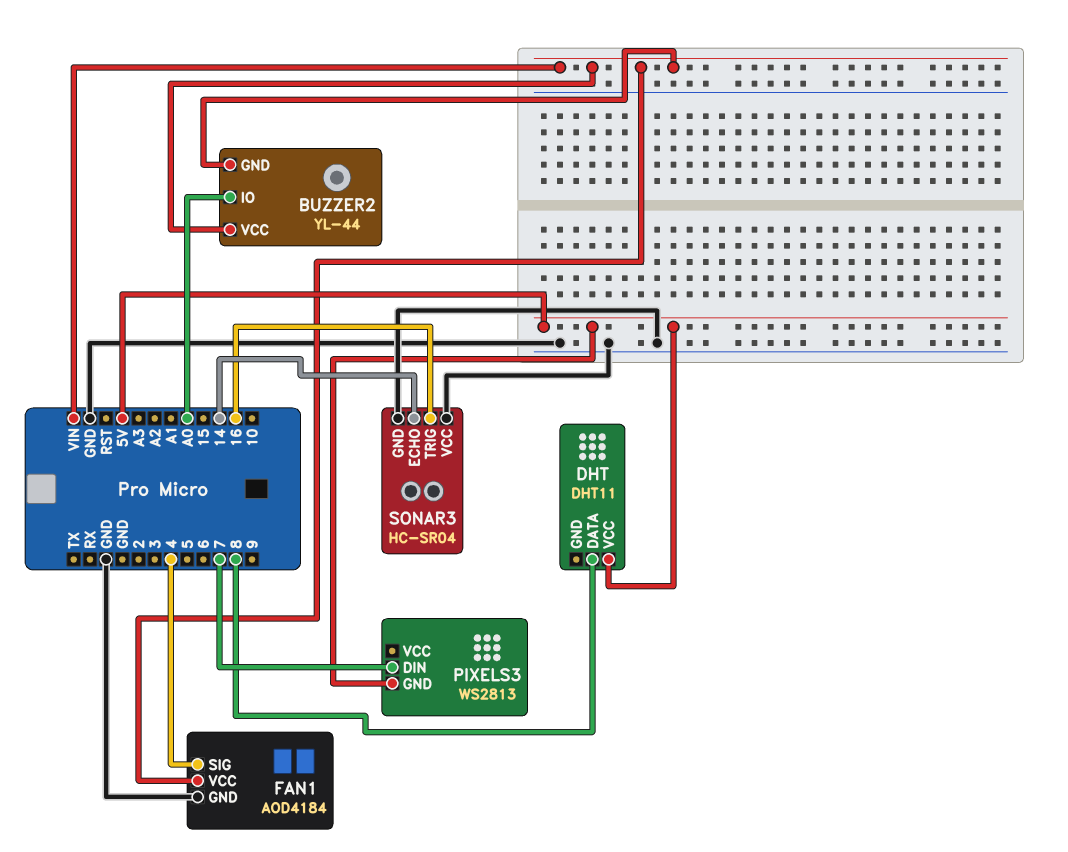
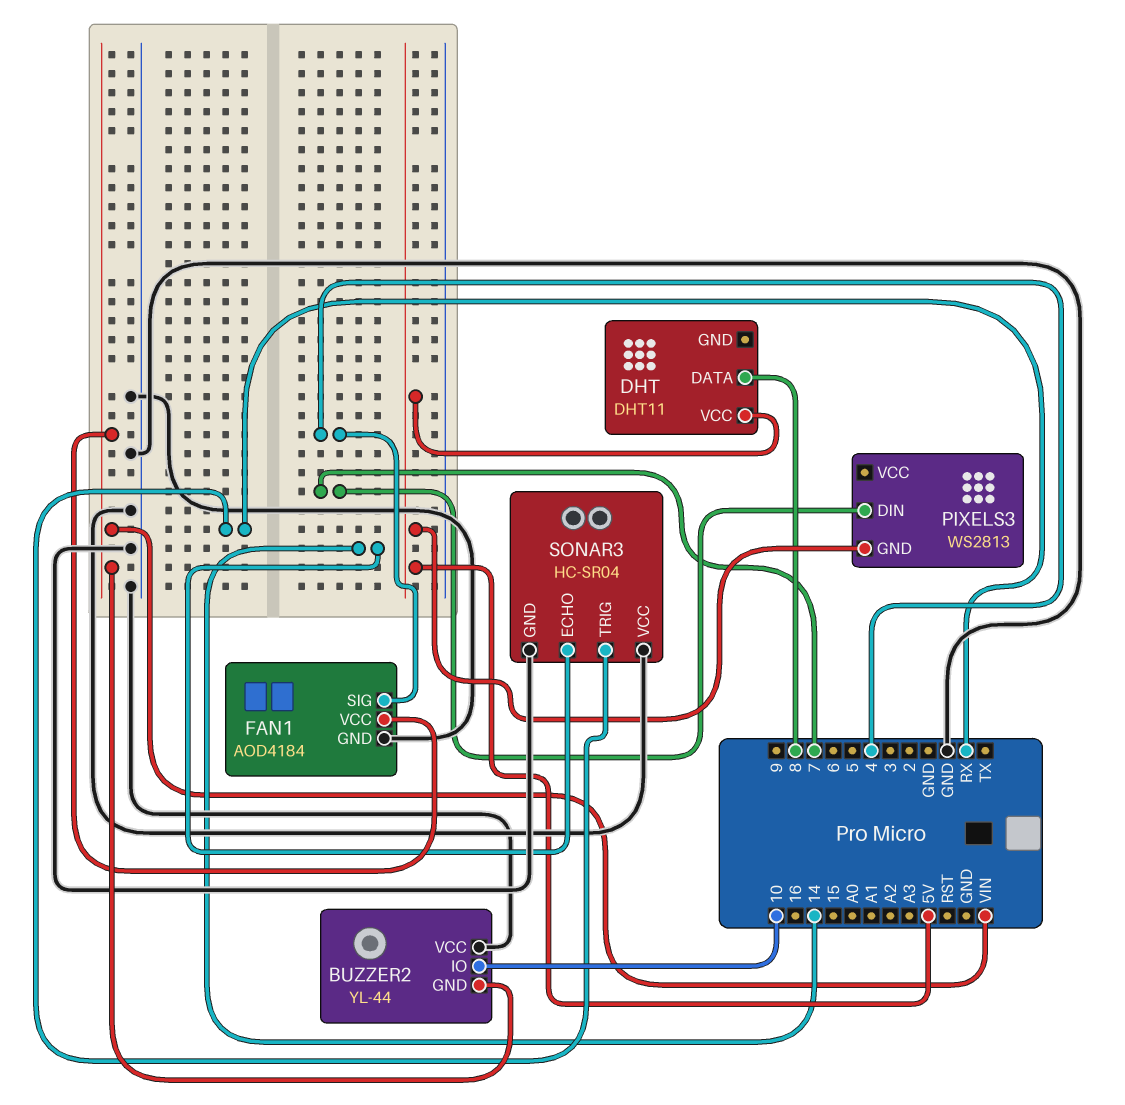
BUZZER2 pin IO: A0 -> 10
BUZZER2 pin VCC: VIN -> GND
SONAR3 pin TRIG: 16 -> RX

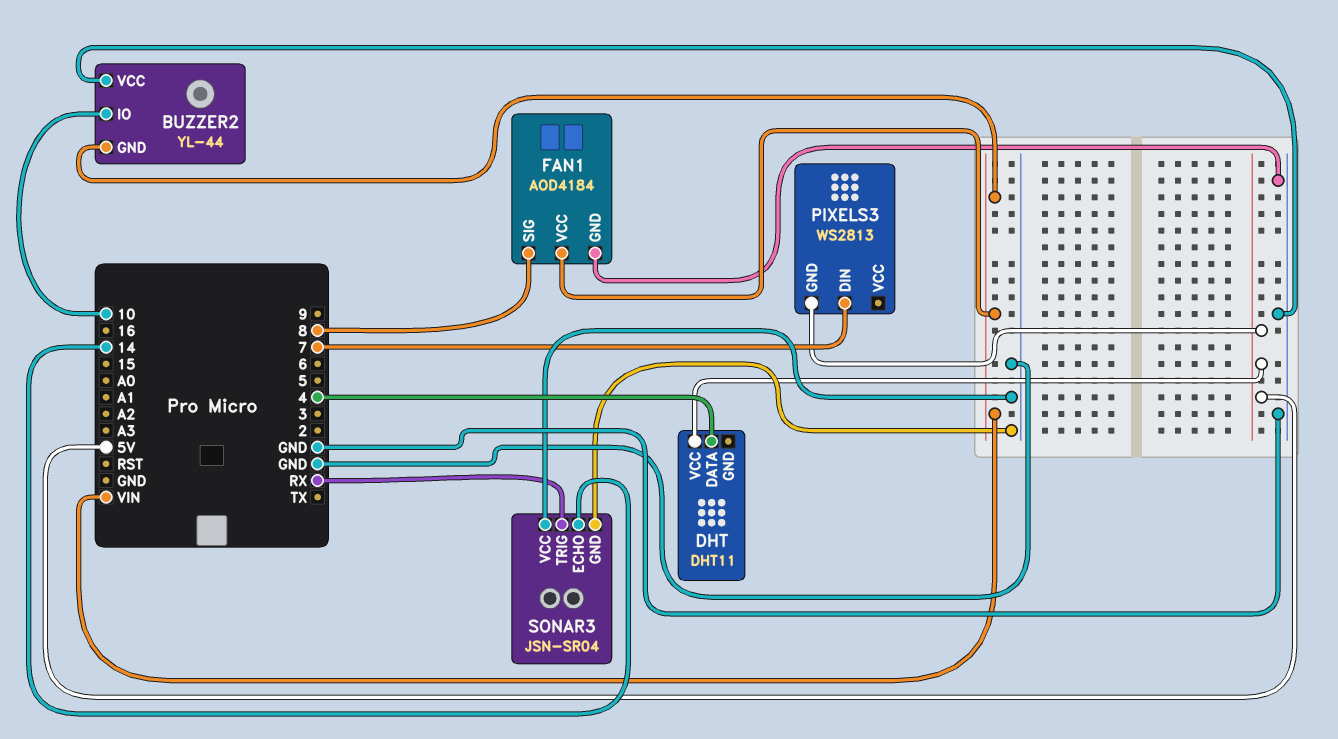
DHT pin DATA: 8 -> 4
FAN1 pin SIG: 4 -> 8
SONAR3: HC-SR04 -> JSN-SR04

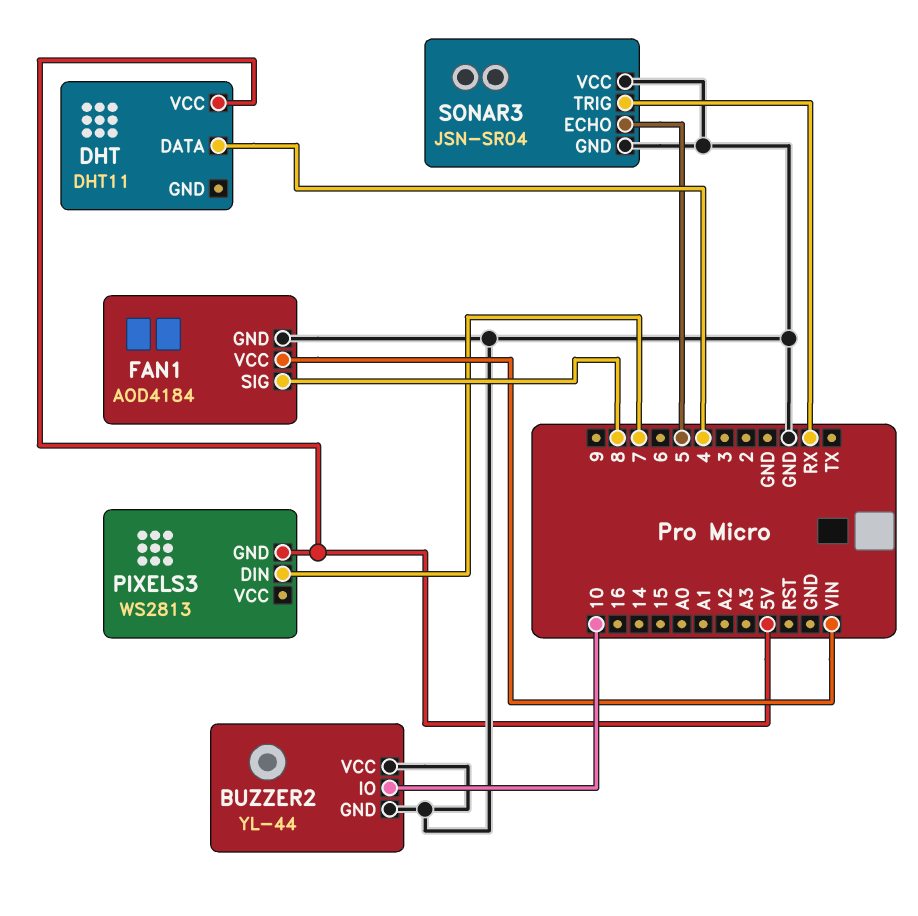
BUZZER2 pin GND: VIN -> GND
SONAR3 pin ECHO: 14 -> 5

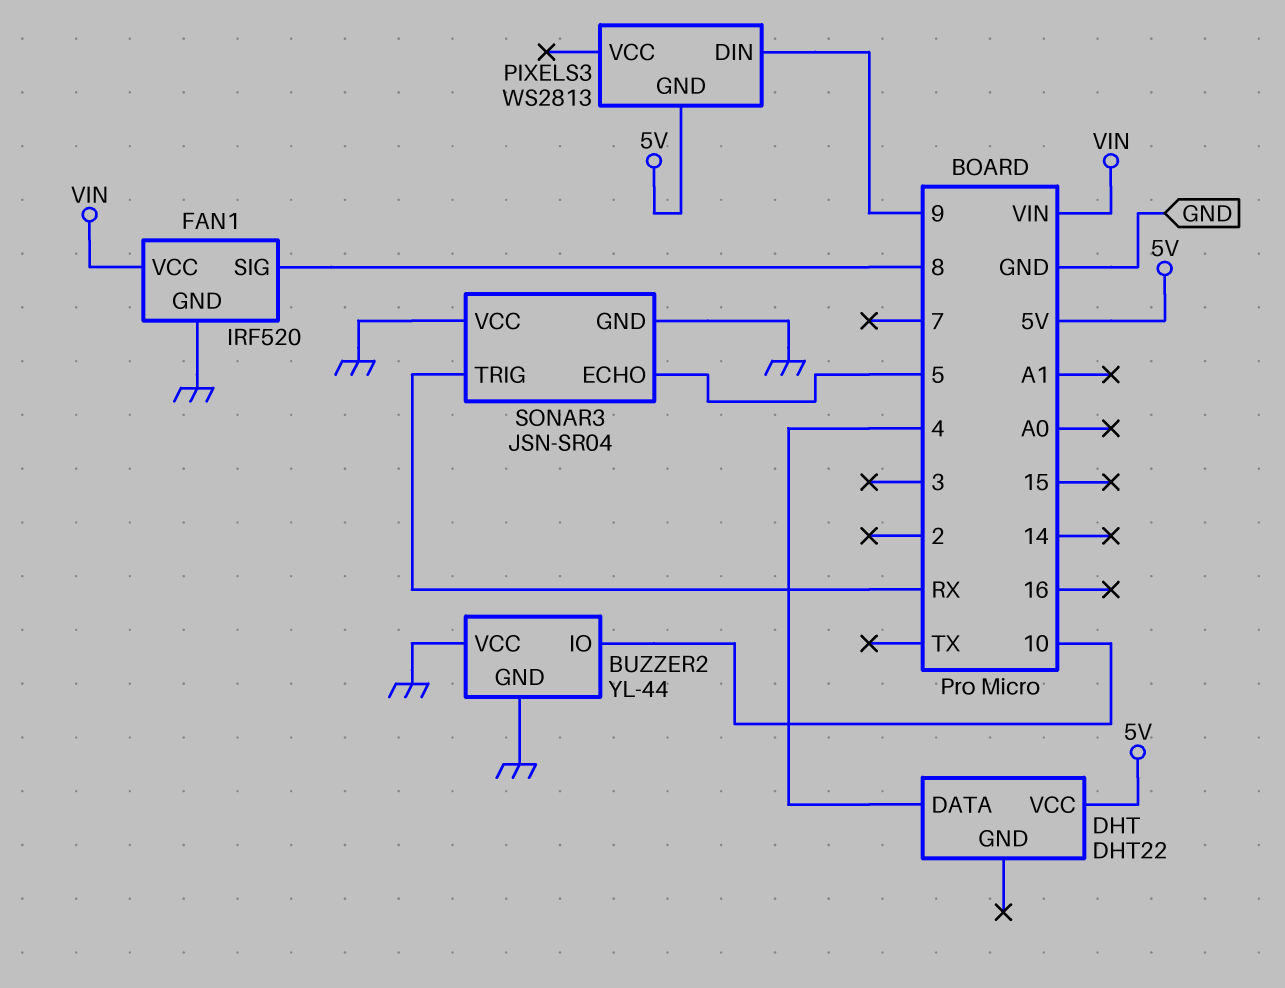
DHT: DHT11 -> DHT22
FAN1: AOD4184 -> IRF520
PIXELS3 pin DIN: 7 -> 9

